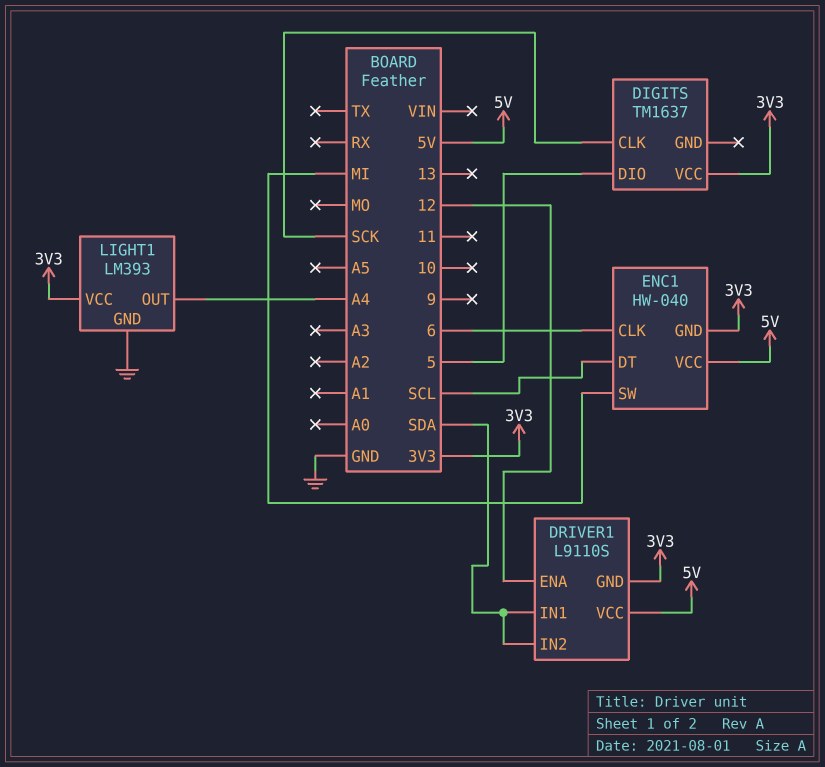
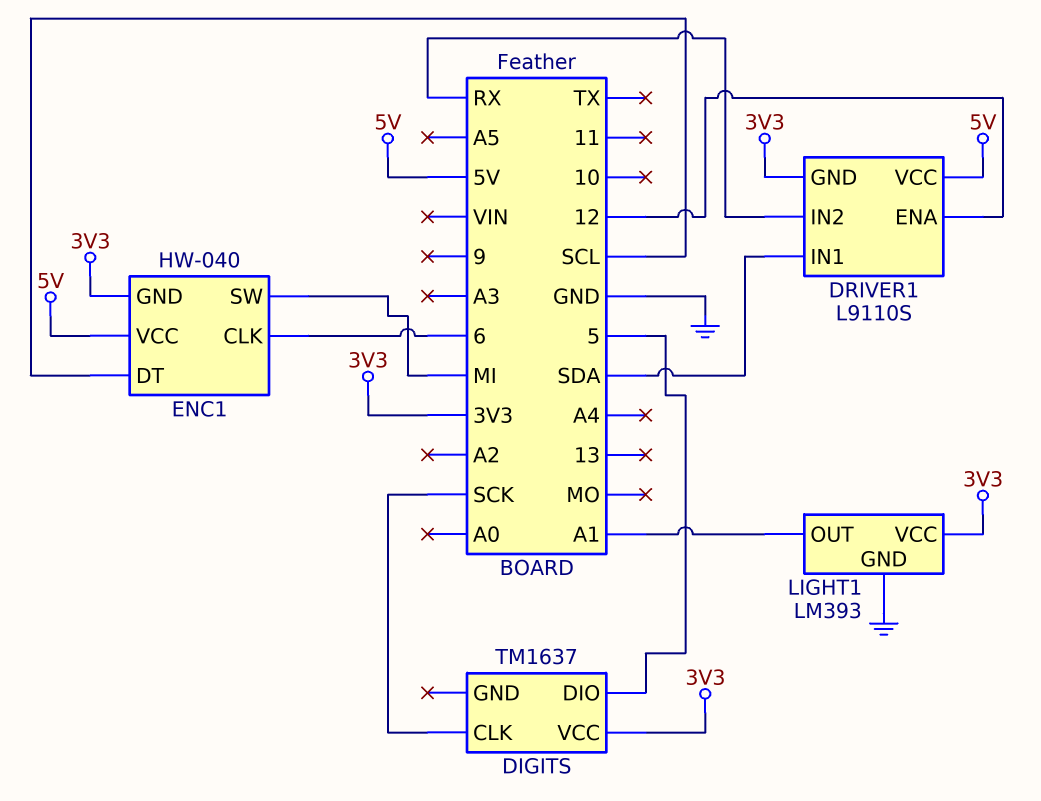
DRIVER1 pin IN2: SDA -> RX
LIGHT1 pin OUT: A4 -> A1

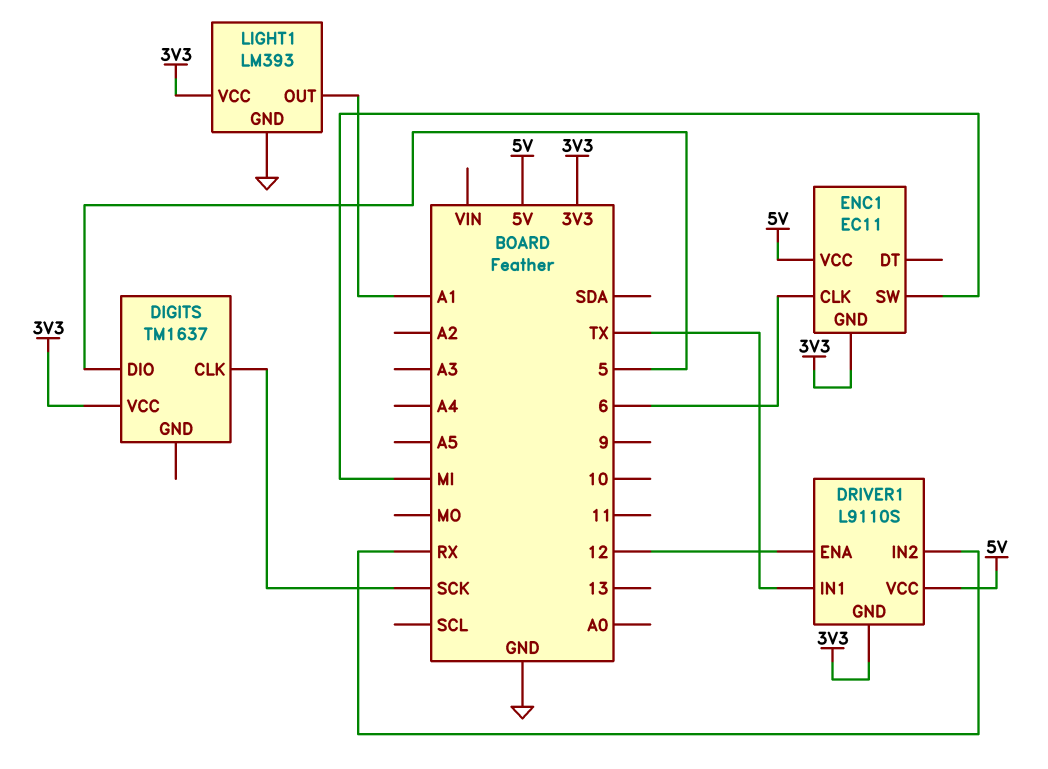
DRIVER1 pin IN1: SDA -> TX
ENC1: HW-040 -> EC11
ENC1 pin DT: SCL -> none

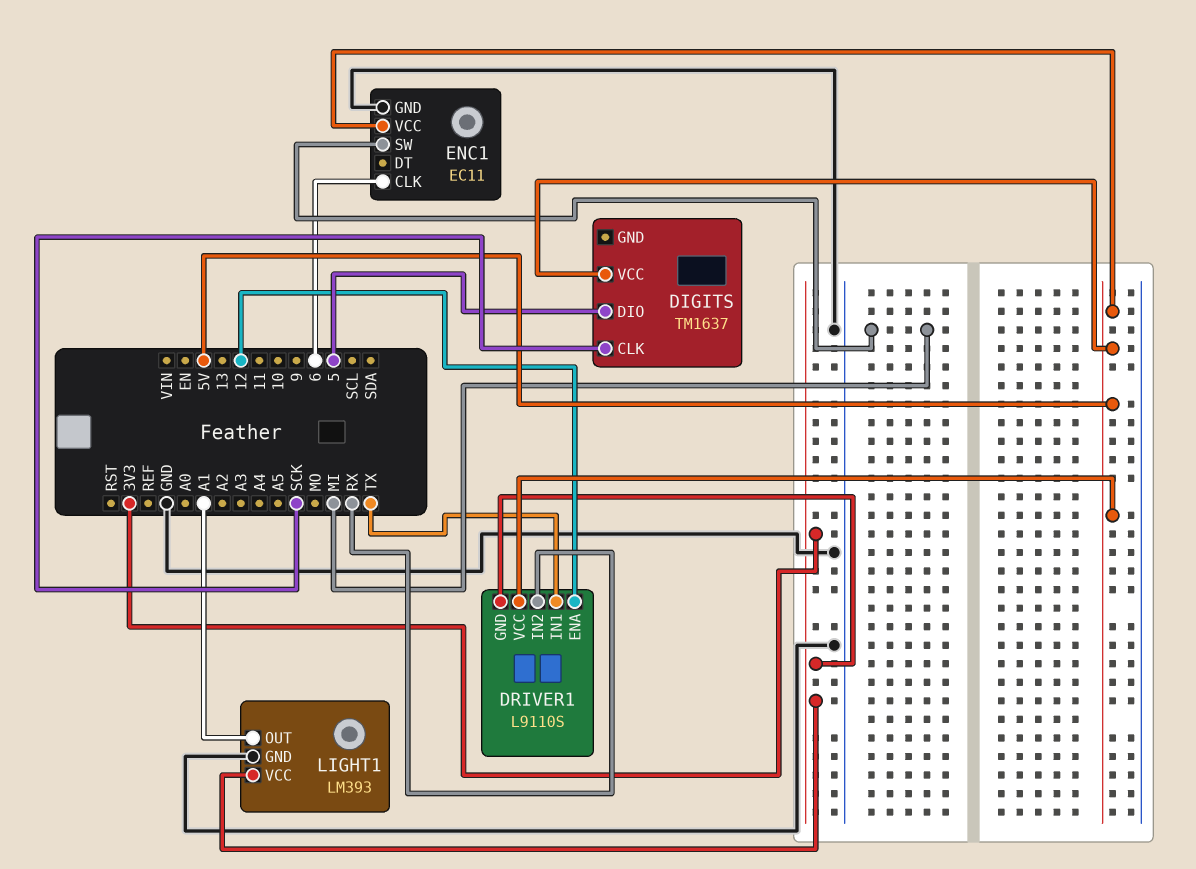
DIGITS pin VCC: 3V3 -> 5V
ENC1 pin GND: 3V3 -> GND

